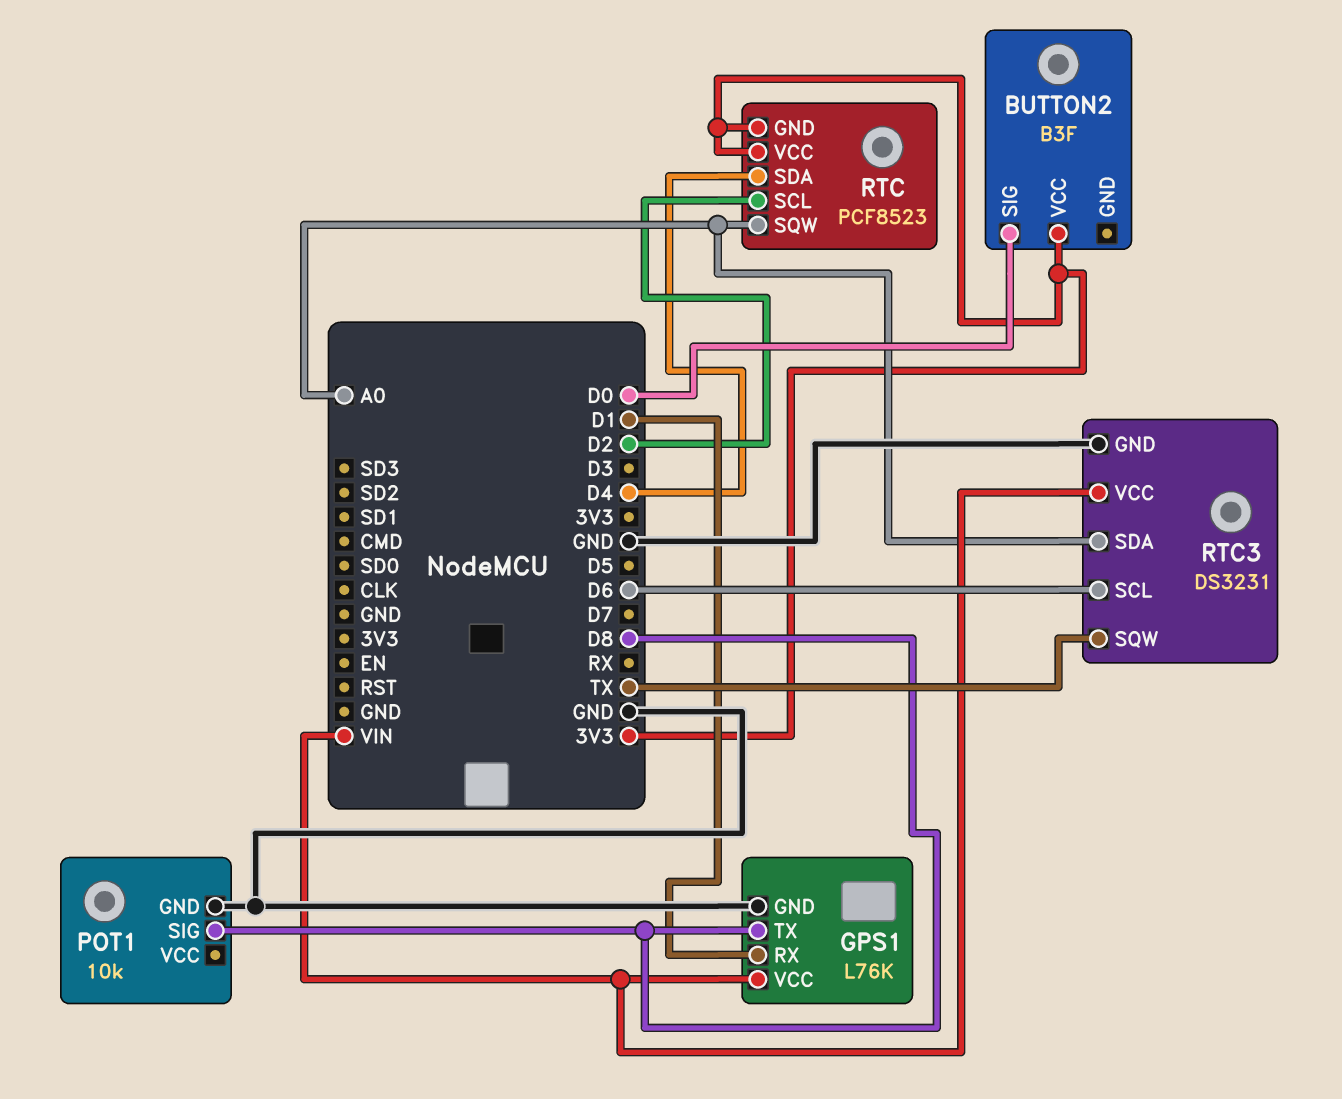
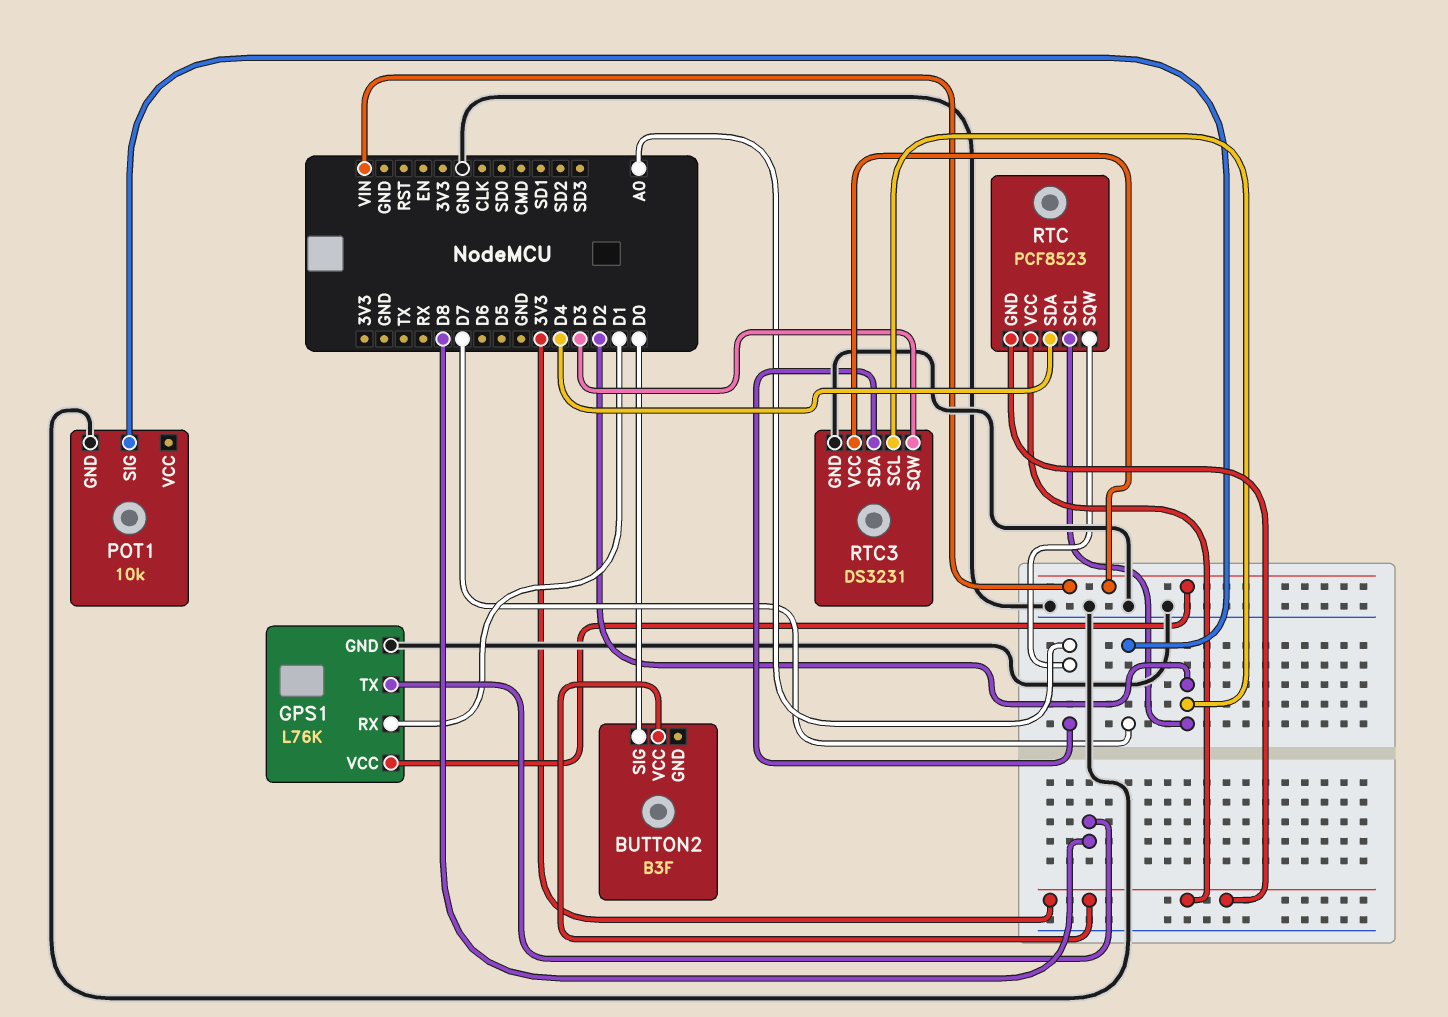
POT1 pin SIG: D8 -> D7
RTC3 pin SCL: D6 -> D2
RTC3 pin SQW: TX -> D3

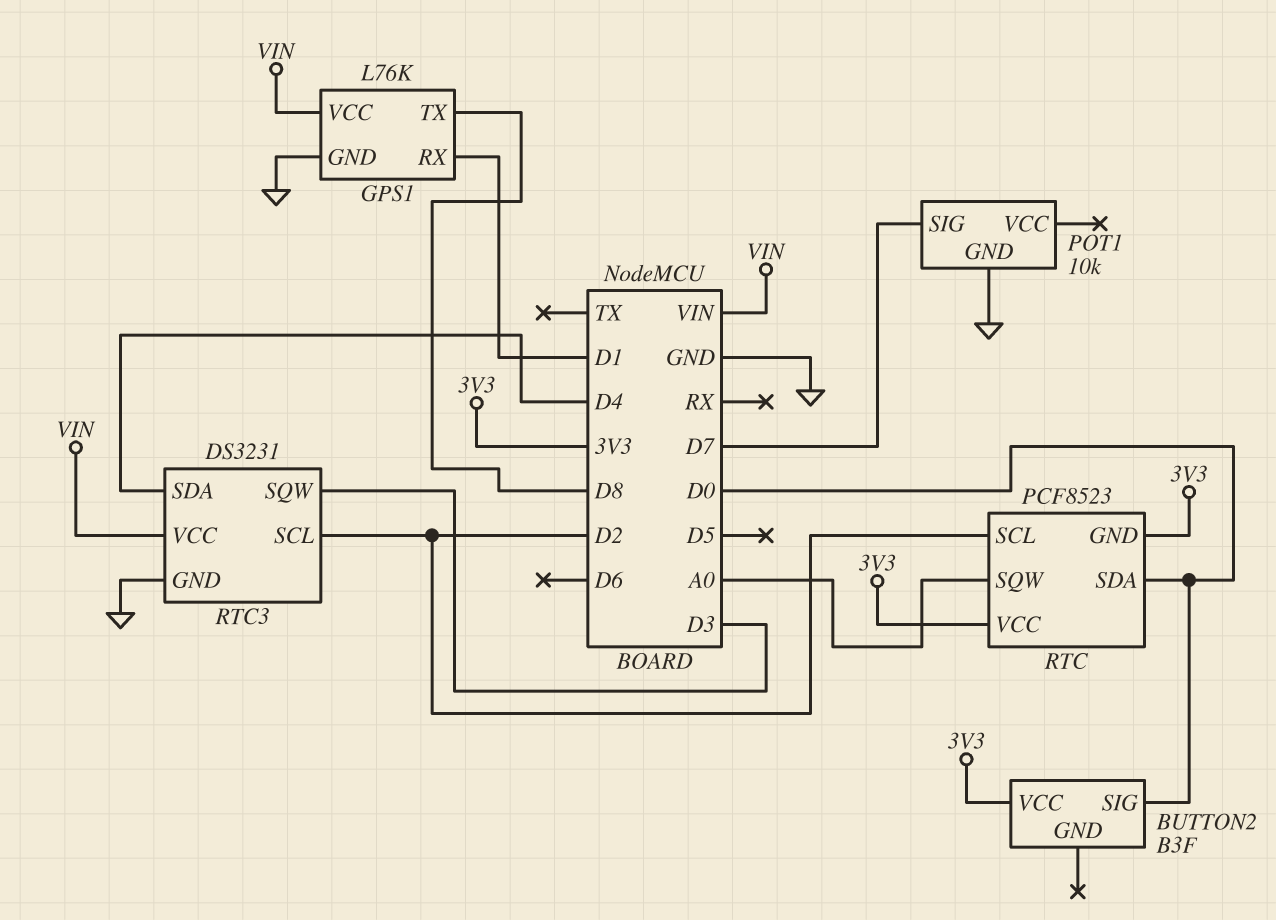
RTC pin SDA: D4 -> D0
RTC3 pin SDA: A0 -> D4

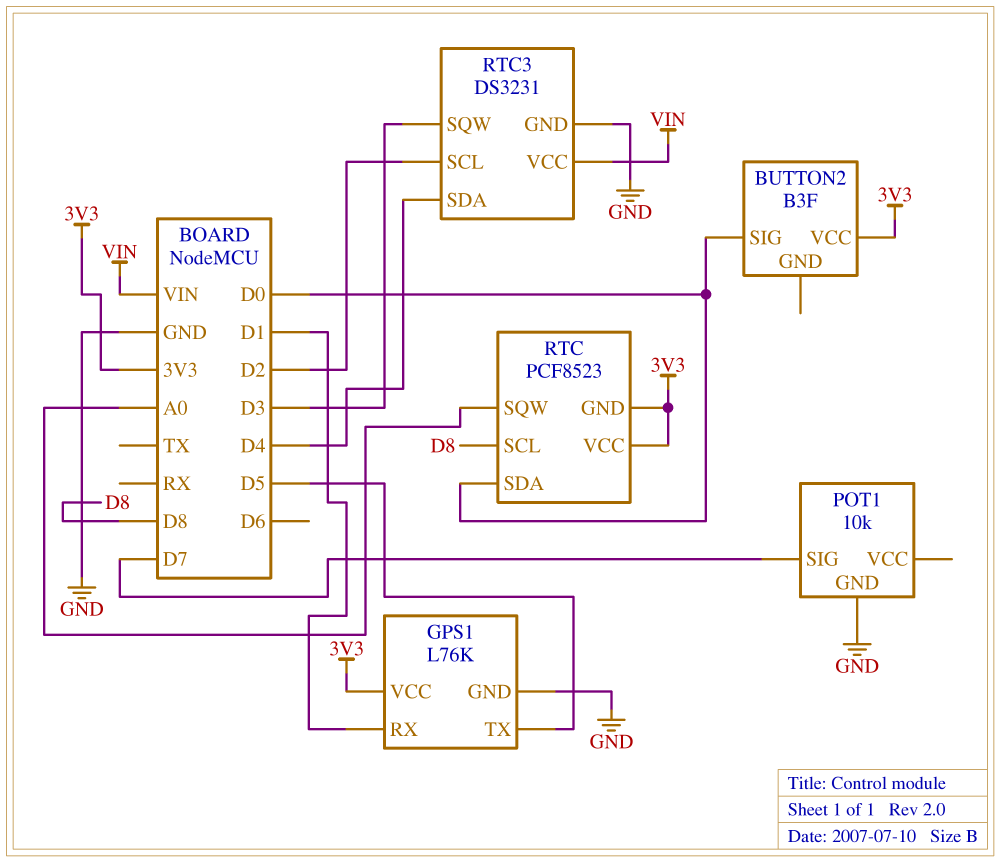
GPS1 pin TX: D8 -> D5
GPS1 pin VCC: VIN -> 3V3
RTC pin SCL: D2 -> D8

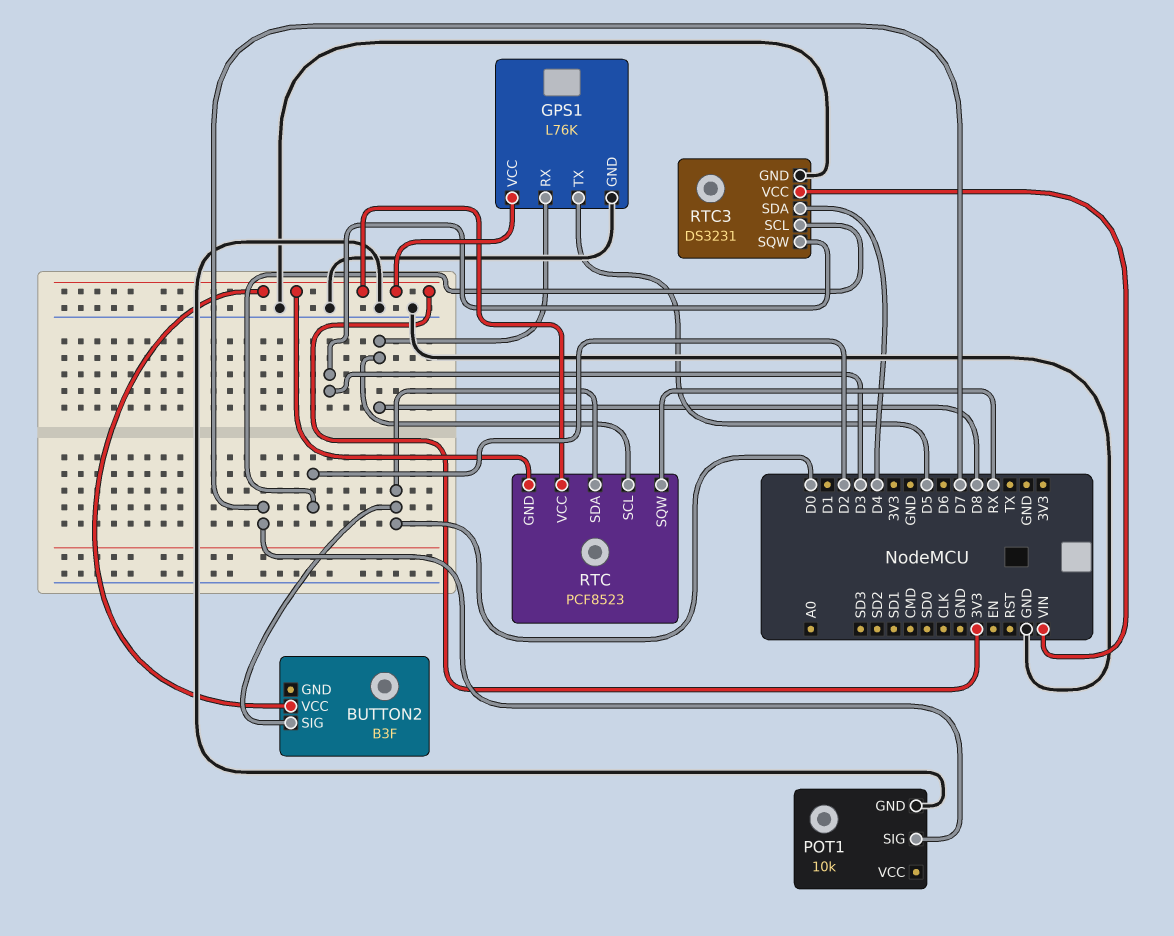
GPS1 pin RX: D1 -> D8
RTC pin SQW: A0 -> RX

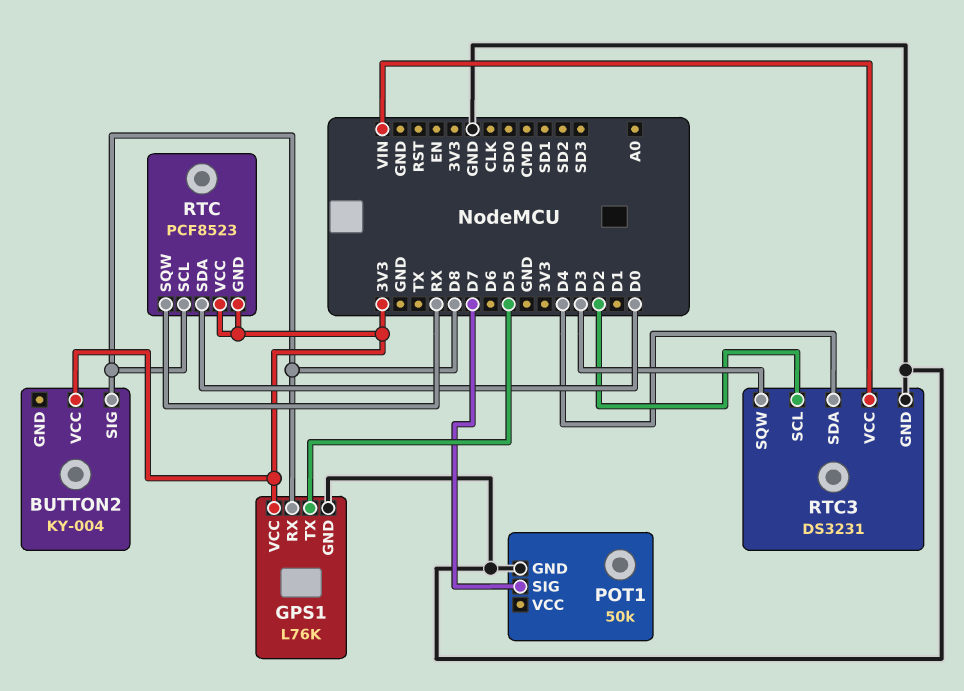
BUTTON2: B3F -> KY-004
BUTTON2 pin SIG: D0 -> D8
POT1: 10k -> 50k

